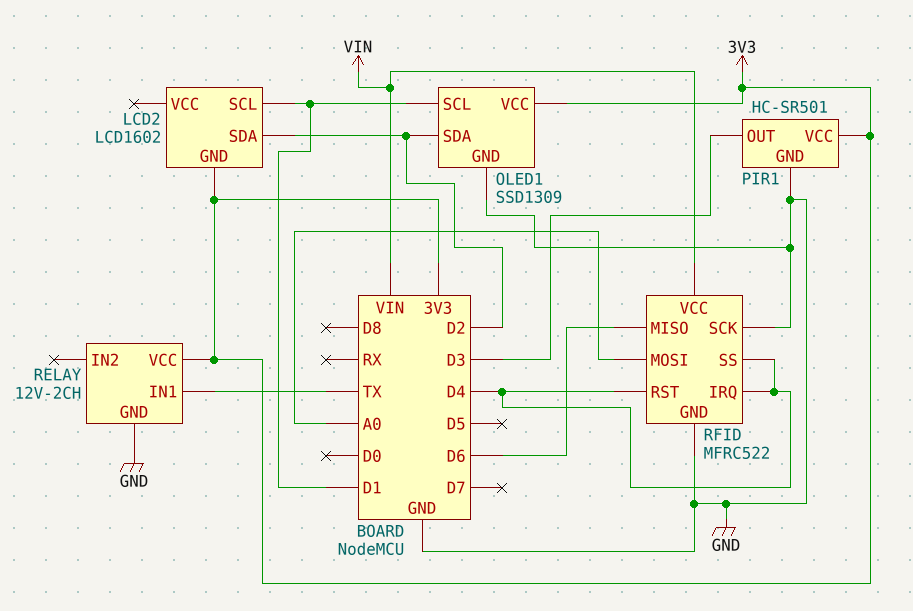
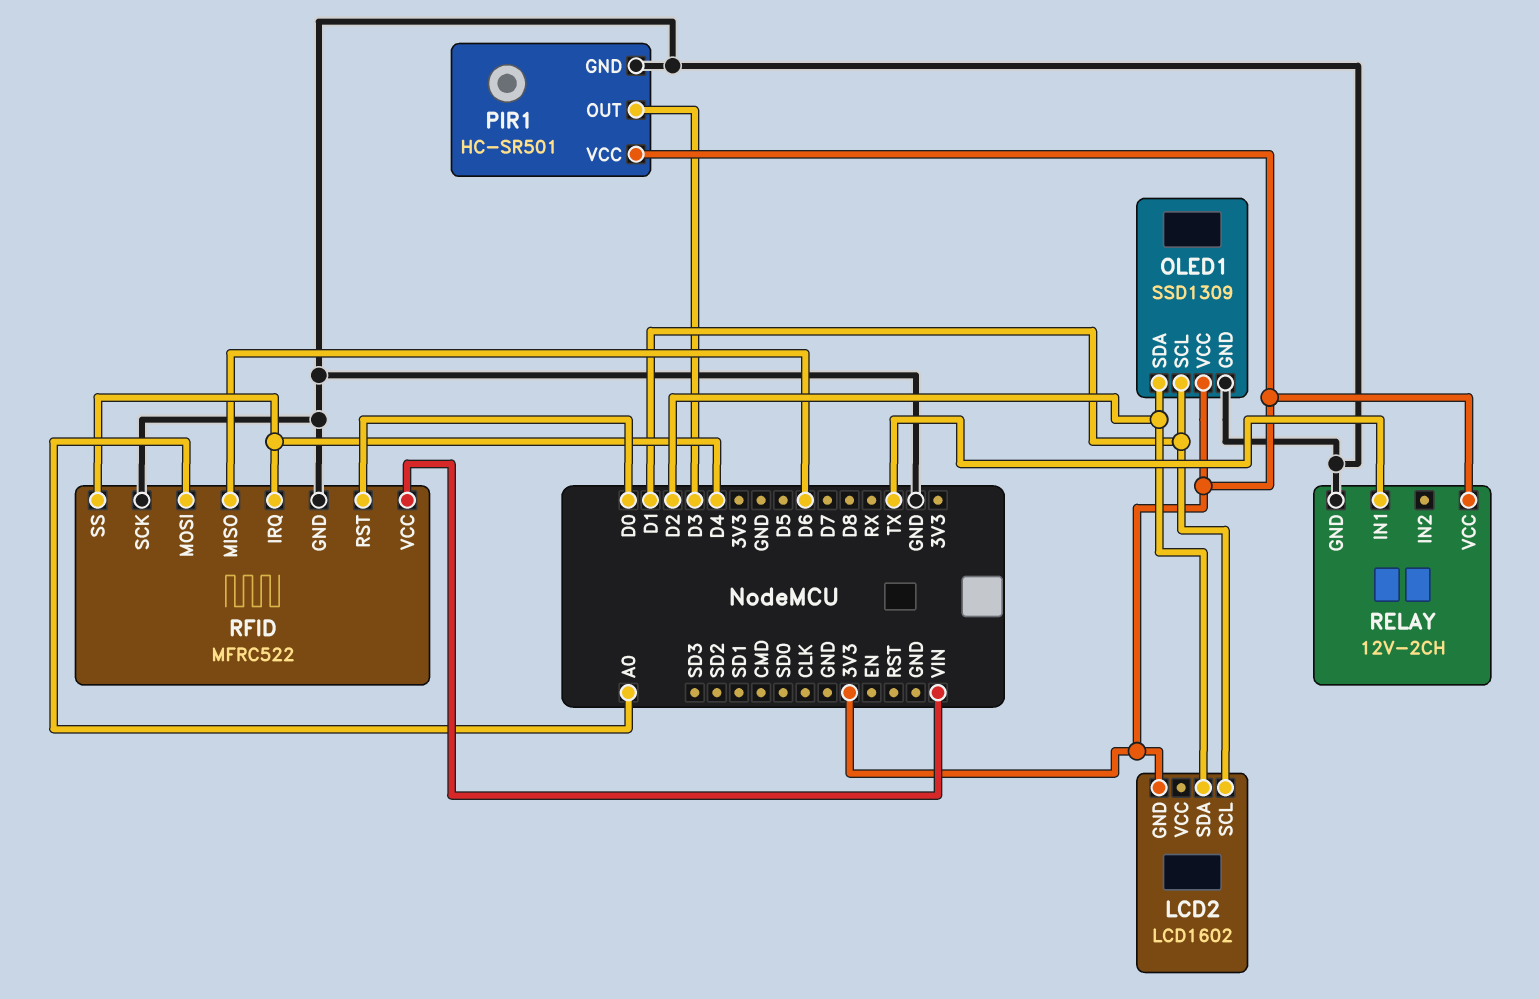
RFID pin RST: D4 -> D0

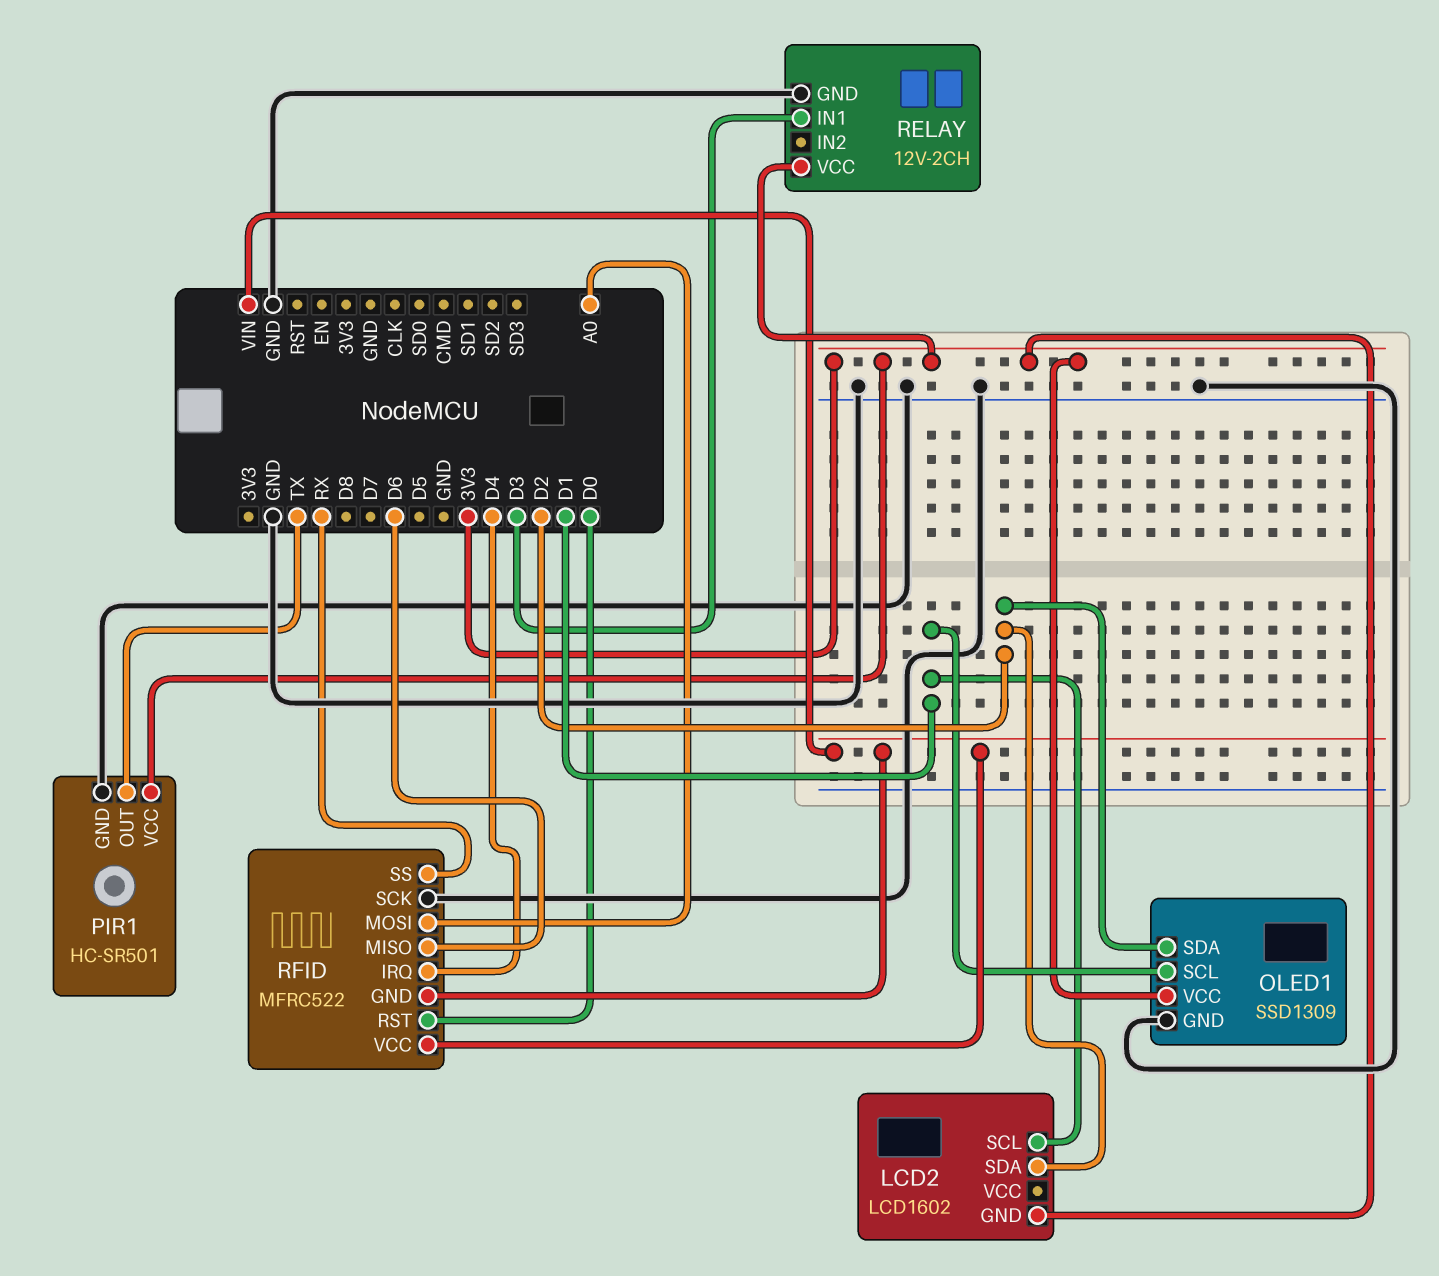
PIR1 pin OUT: D3 -> TX
RELAY pin IN1: TX -> D3
RFID pin GND: GND -> VIN
RFID pin SS: D4 -> RX

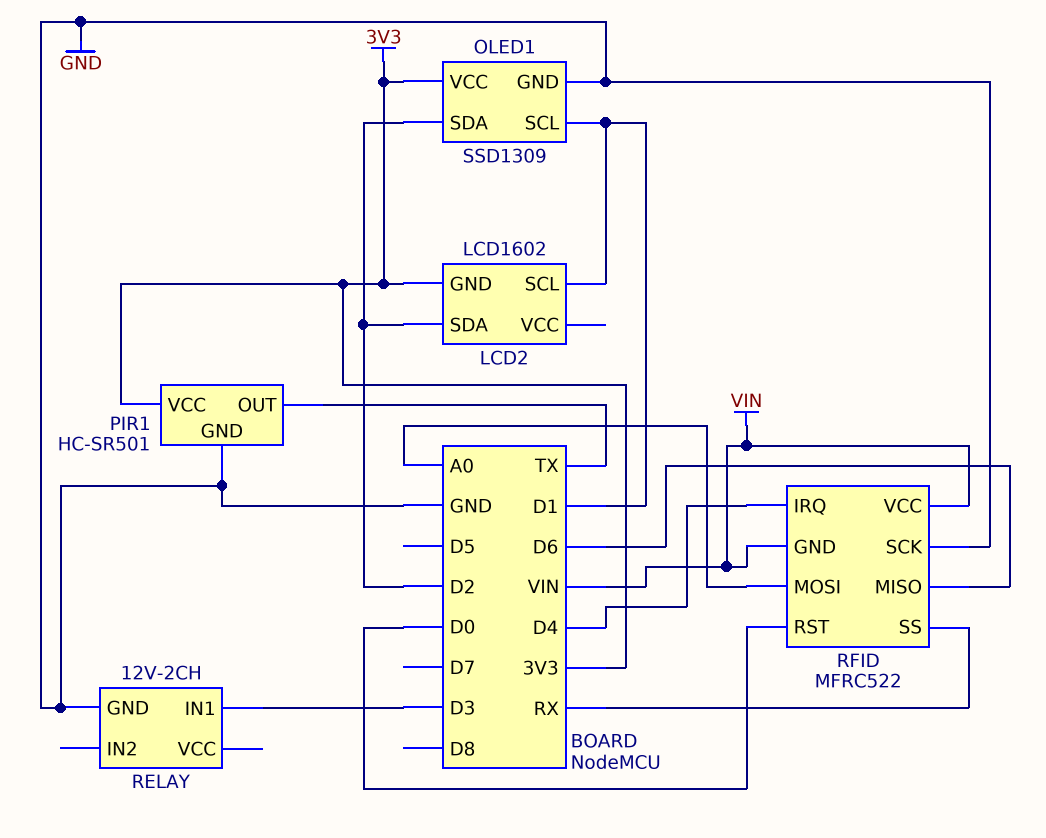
RELAY pin VCC: 3V3 -> none

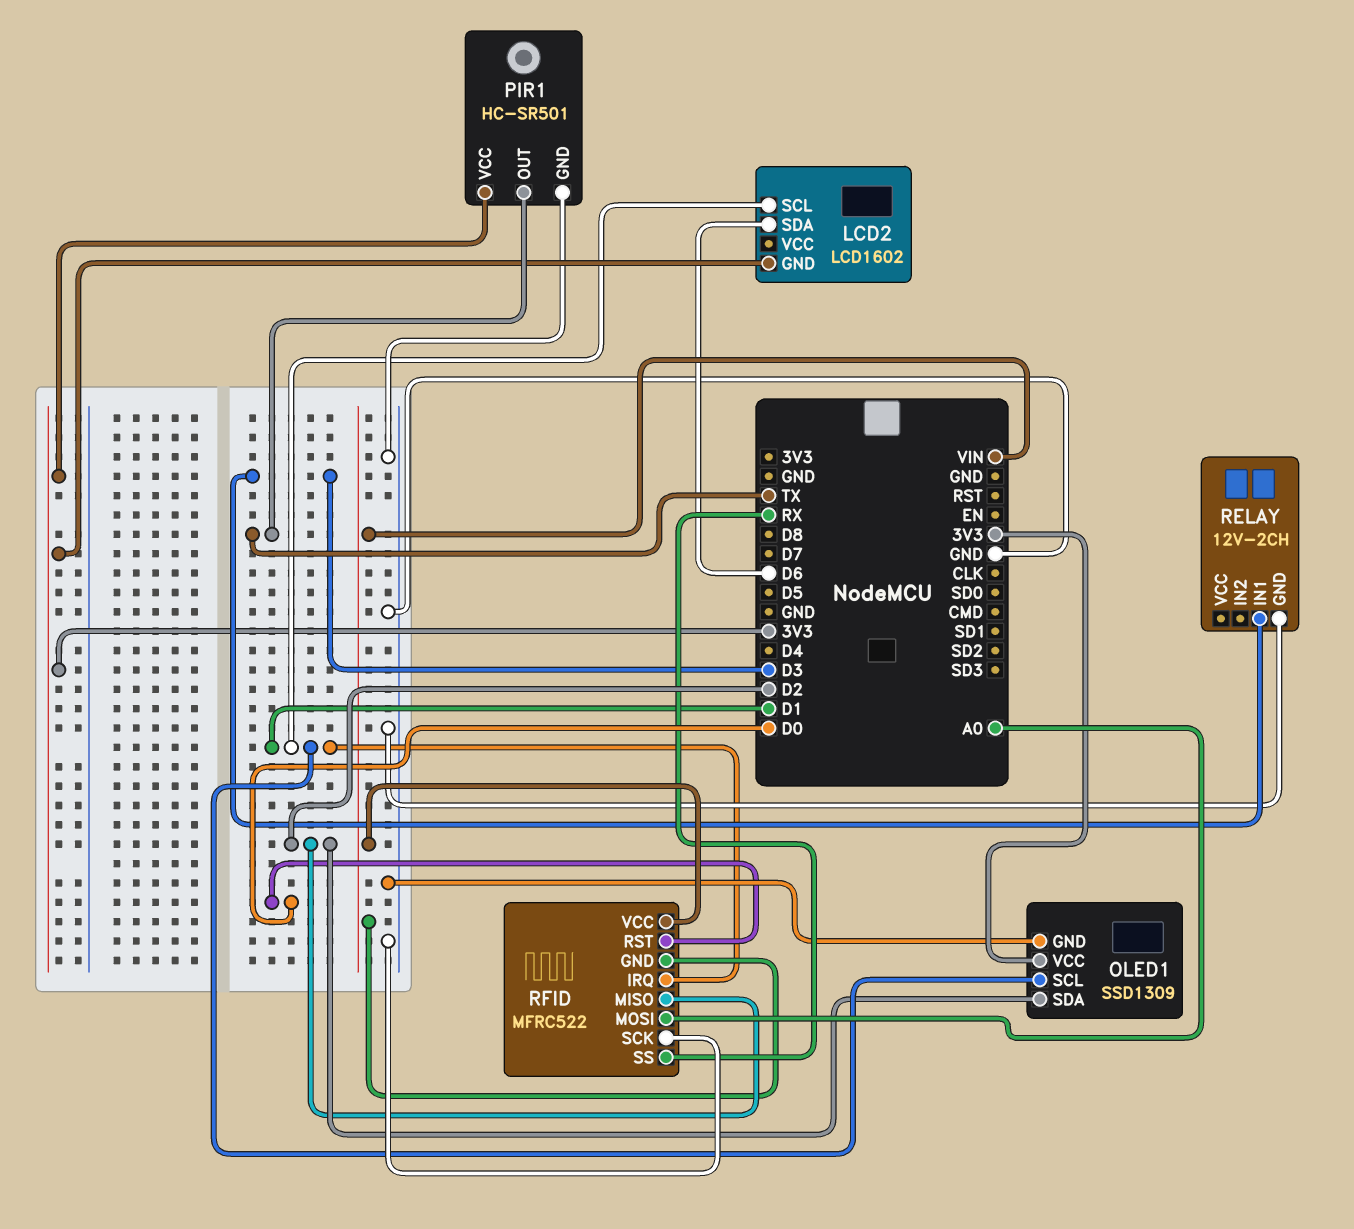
LCD2 pin SDA: D2 -> D6
RFID pin IRQ: D4 -> D1
RFID pin MISO: D6 -> D2

